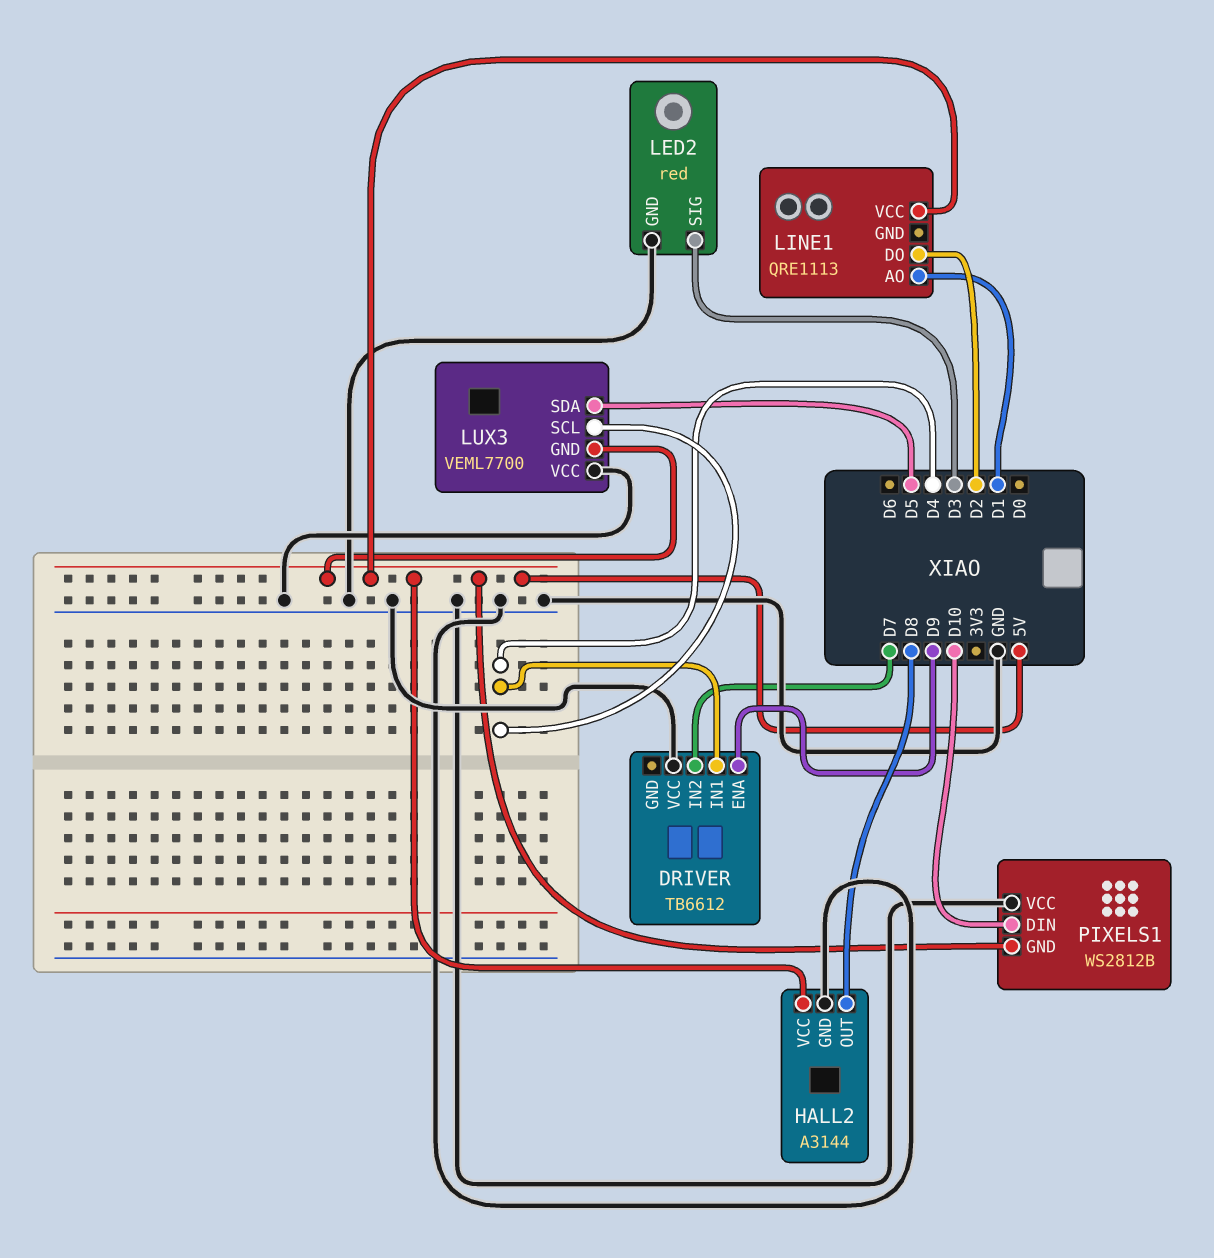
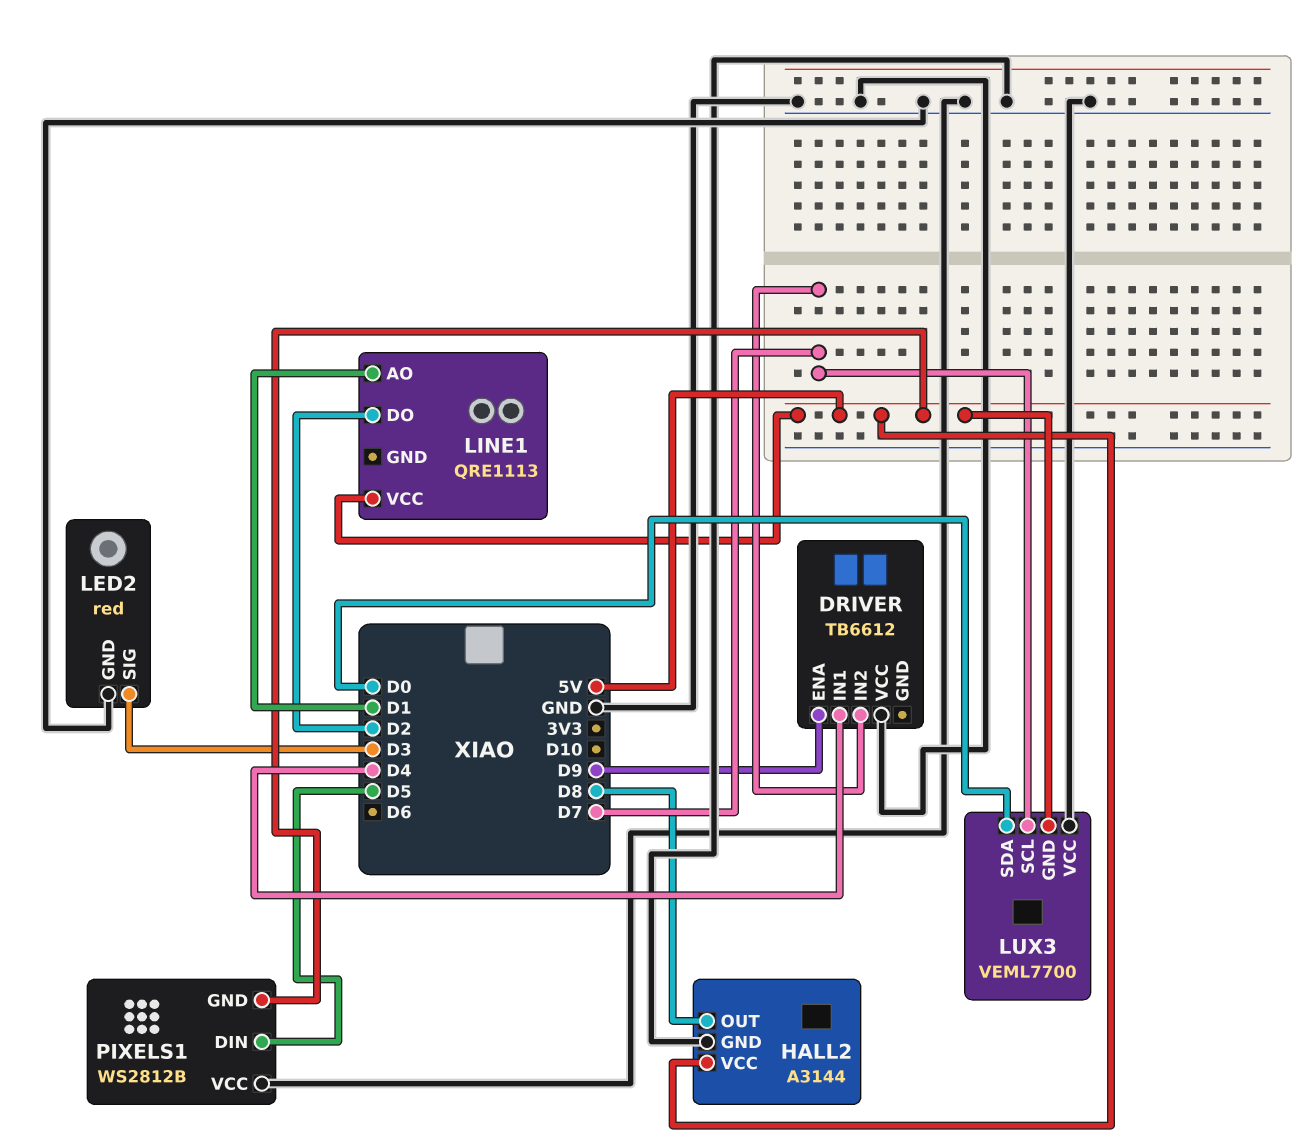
LUX3 pin SCL: D4 -> D7
LUX3 pin SDA: D5 -> D0
PIXELS1 pin DIN: D10 -> D5

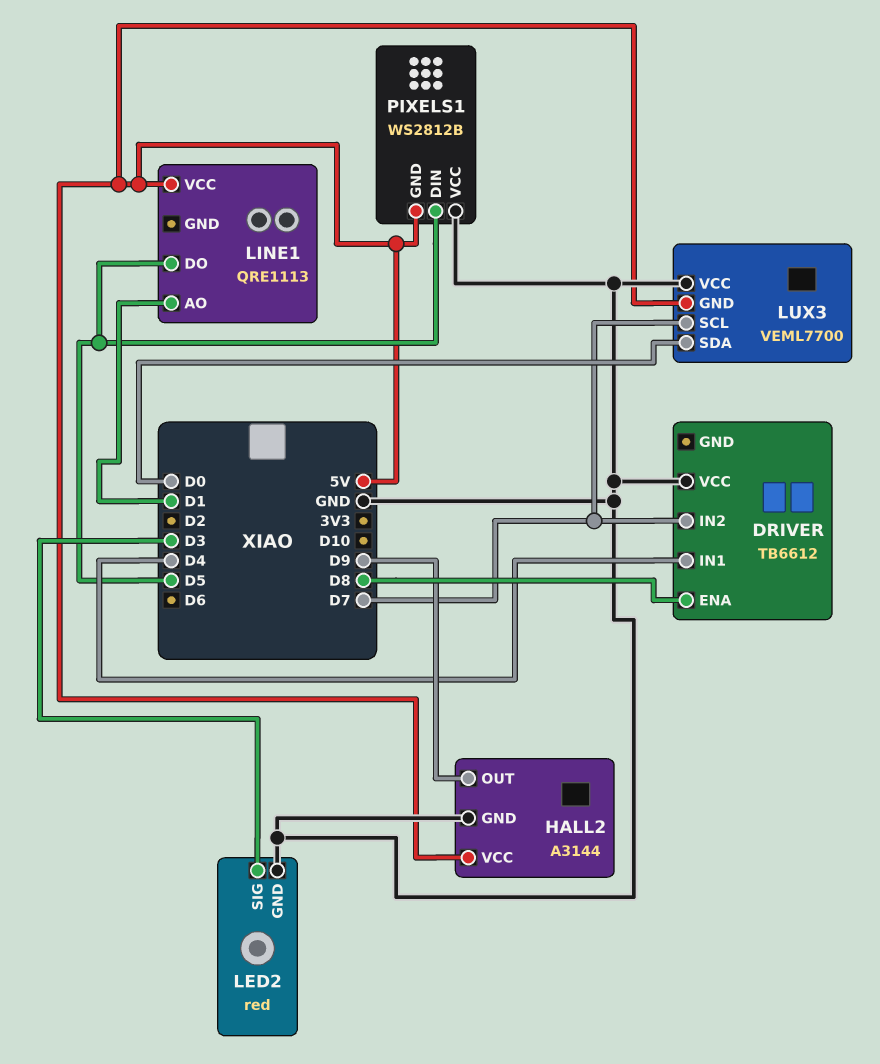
DRIVER pin ENA: D9 -> D8
HALL2 pin OUT: D8 -> D9
LINE1 pin DO: D2 -> D5

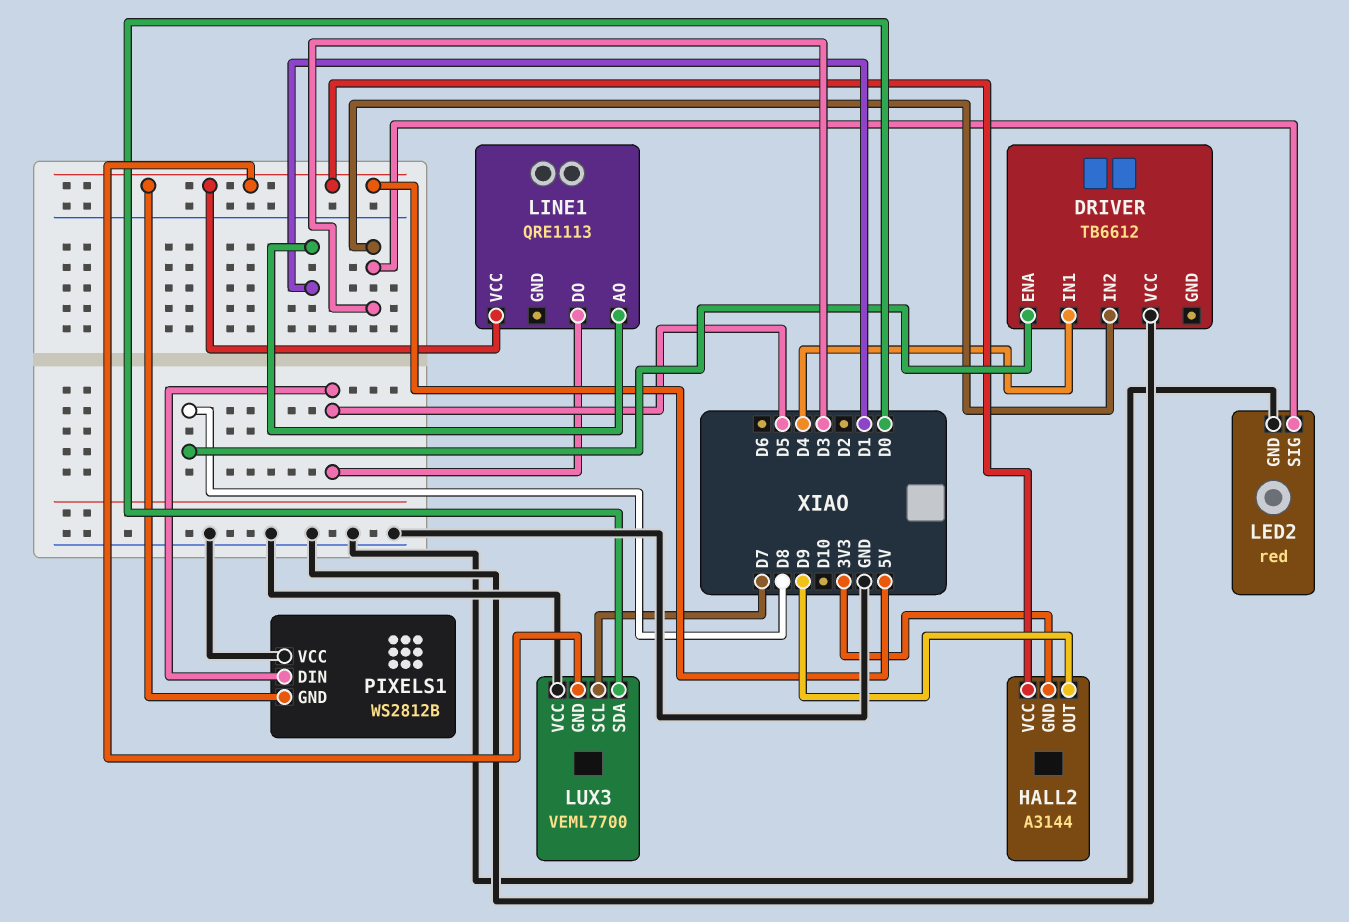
DRIVER pin IN2: D7 -> D3
HALL2 pin GND: GND -> 3V3

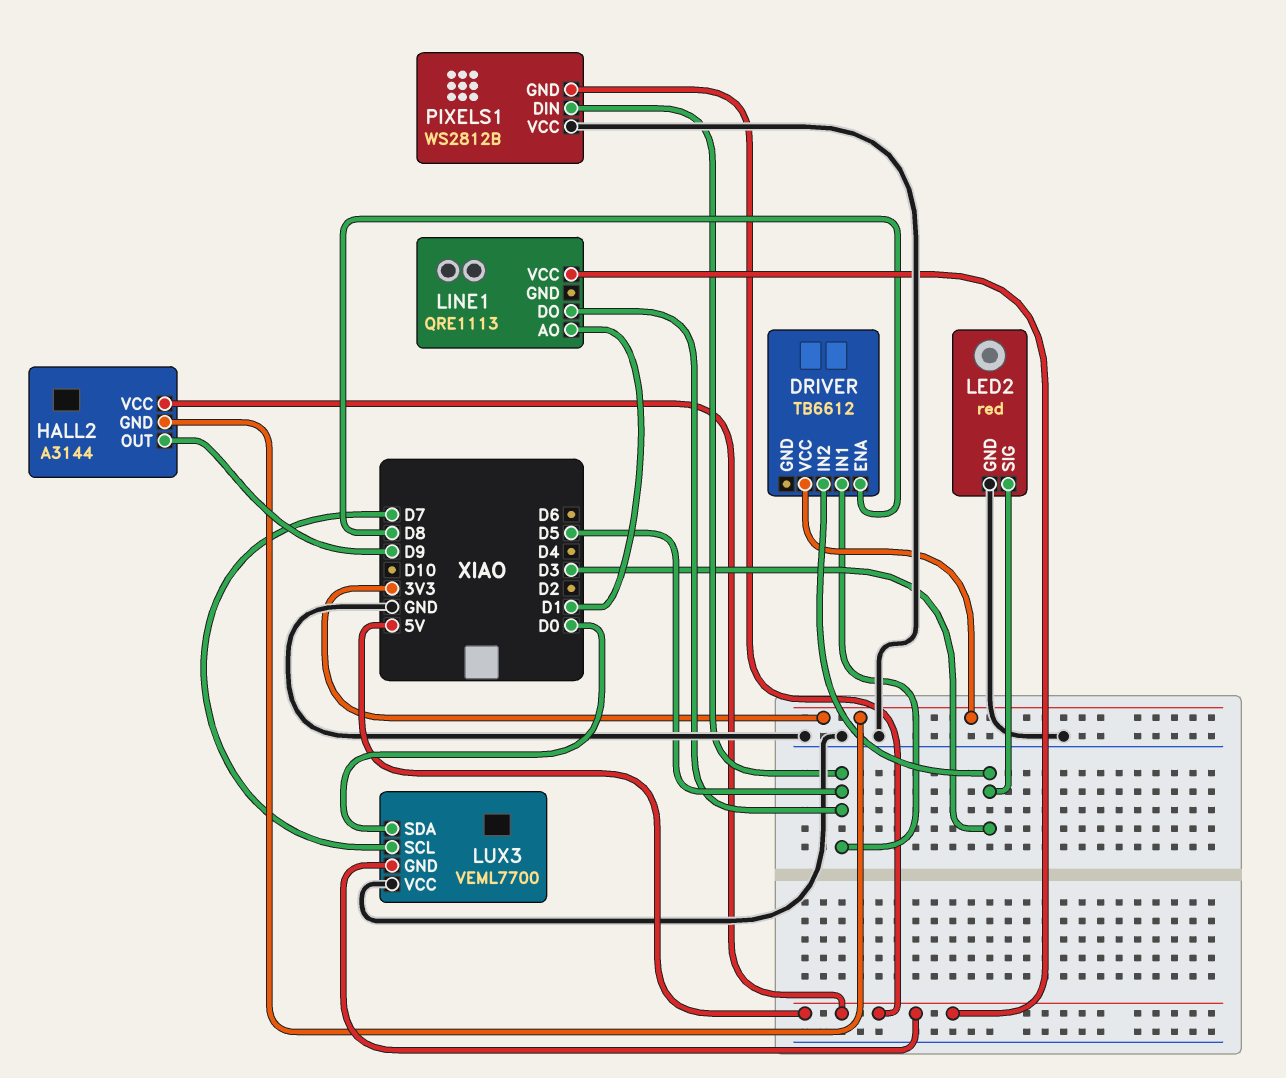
DRIVER pin IN1: D4 -> D5
DRIVER pin VCC: GND -> 3V3

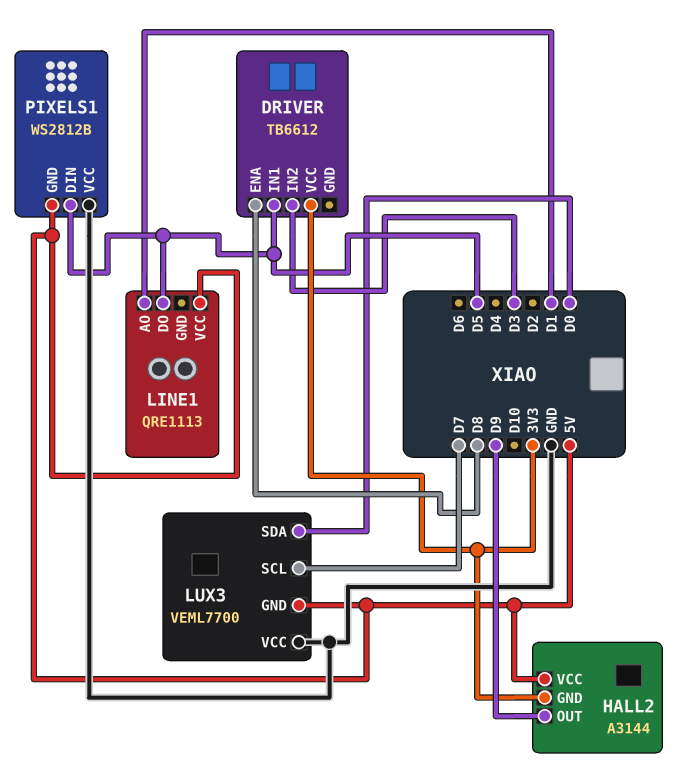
LED2: red -> none
LED2 pin GND: GND -> none
LED2 pin SIG: D3 -> none

